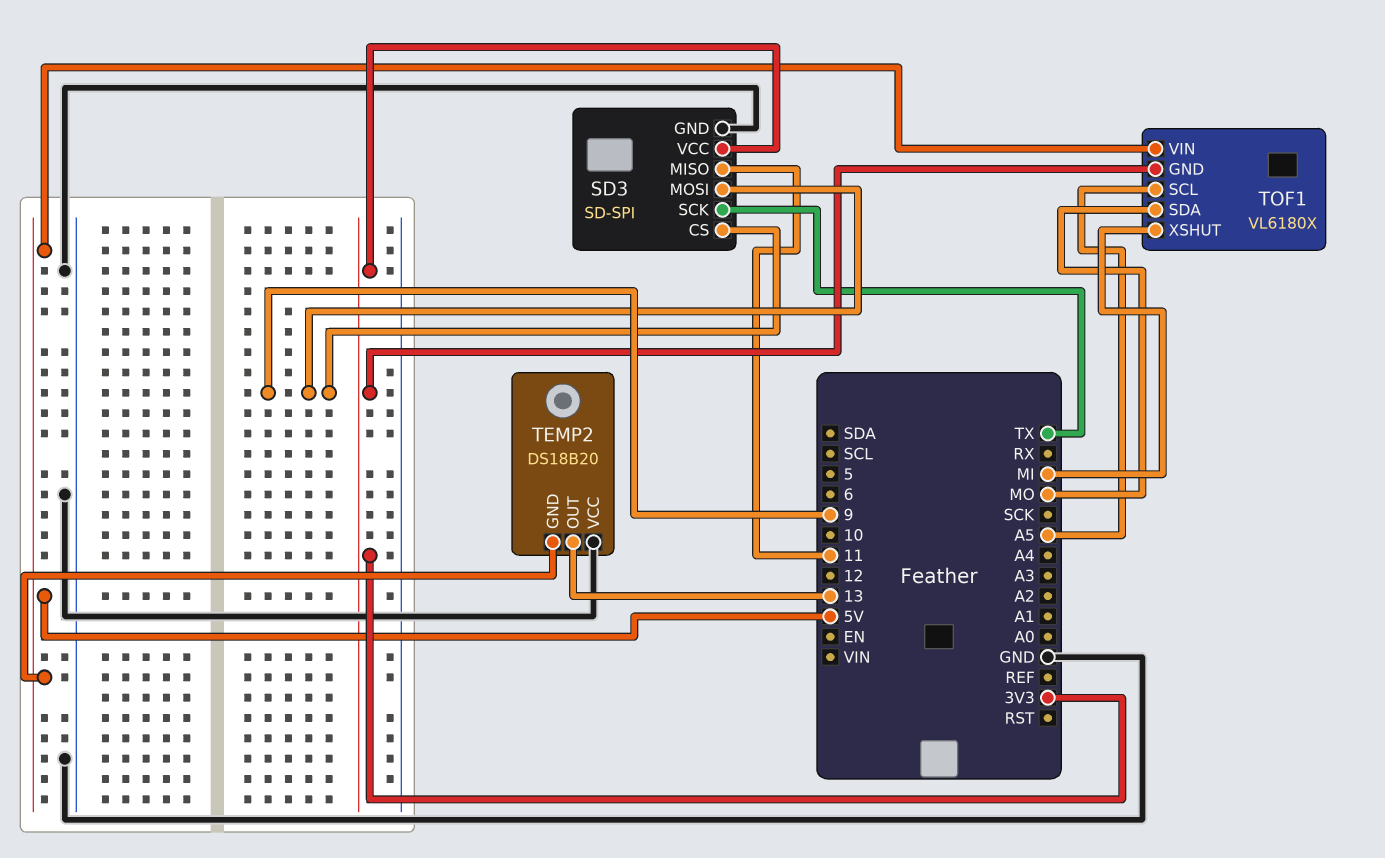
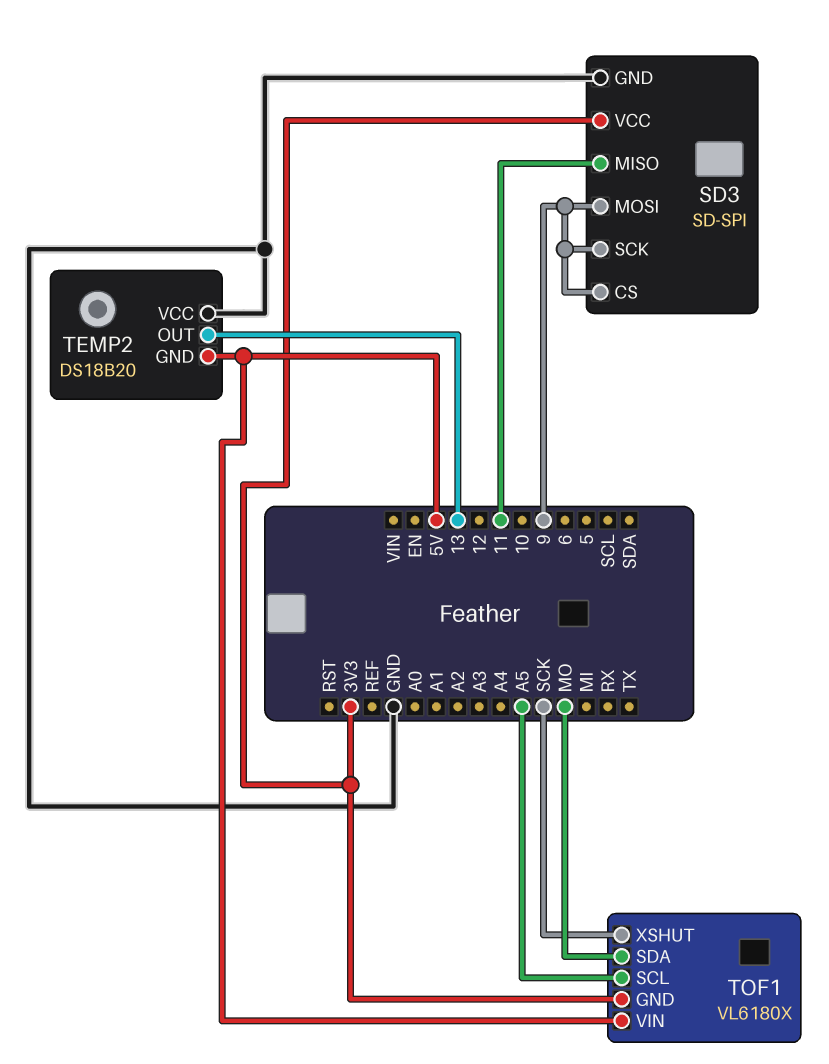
SD3 pin SCK: TX -> 9
TOF1 pin XSHUT: MI -> SCK

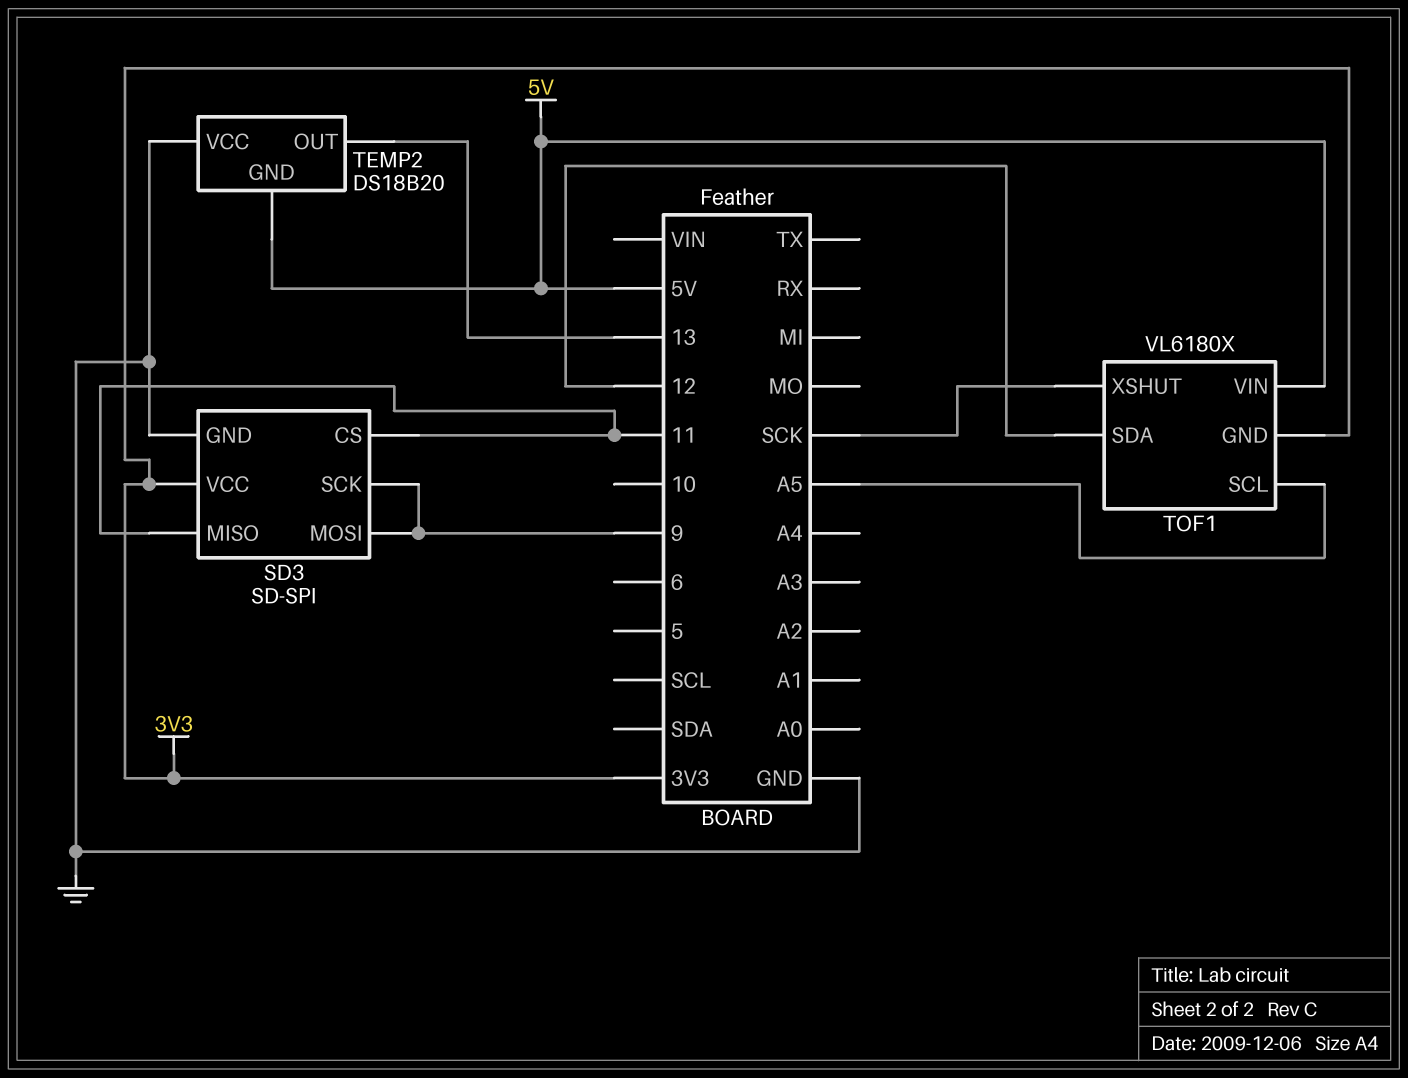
SD3 pin CS: 9 -> 11
TOF1 pin SDA: MO -> 12

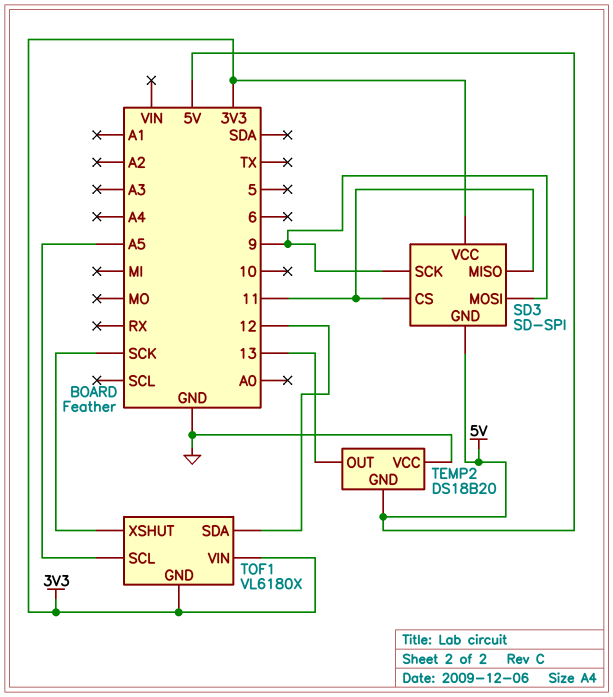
SD3 pin GND: GND -> 5V
TOF1 pin VIN: 5V -> 3V3

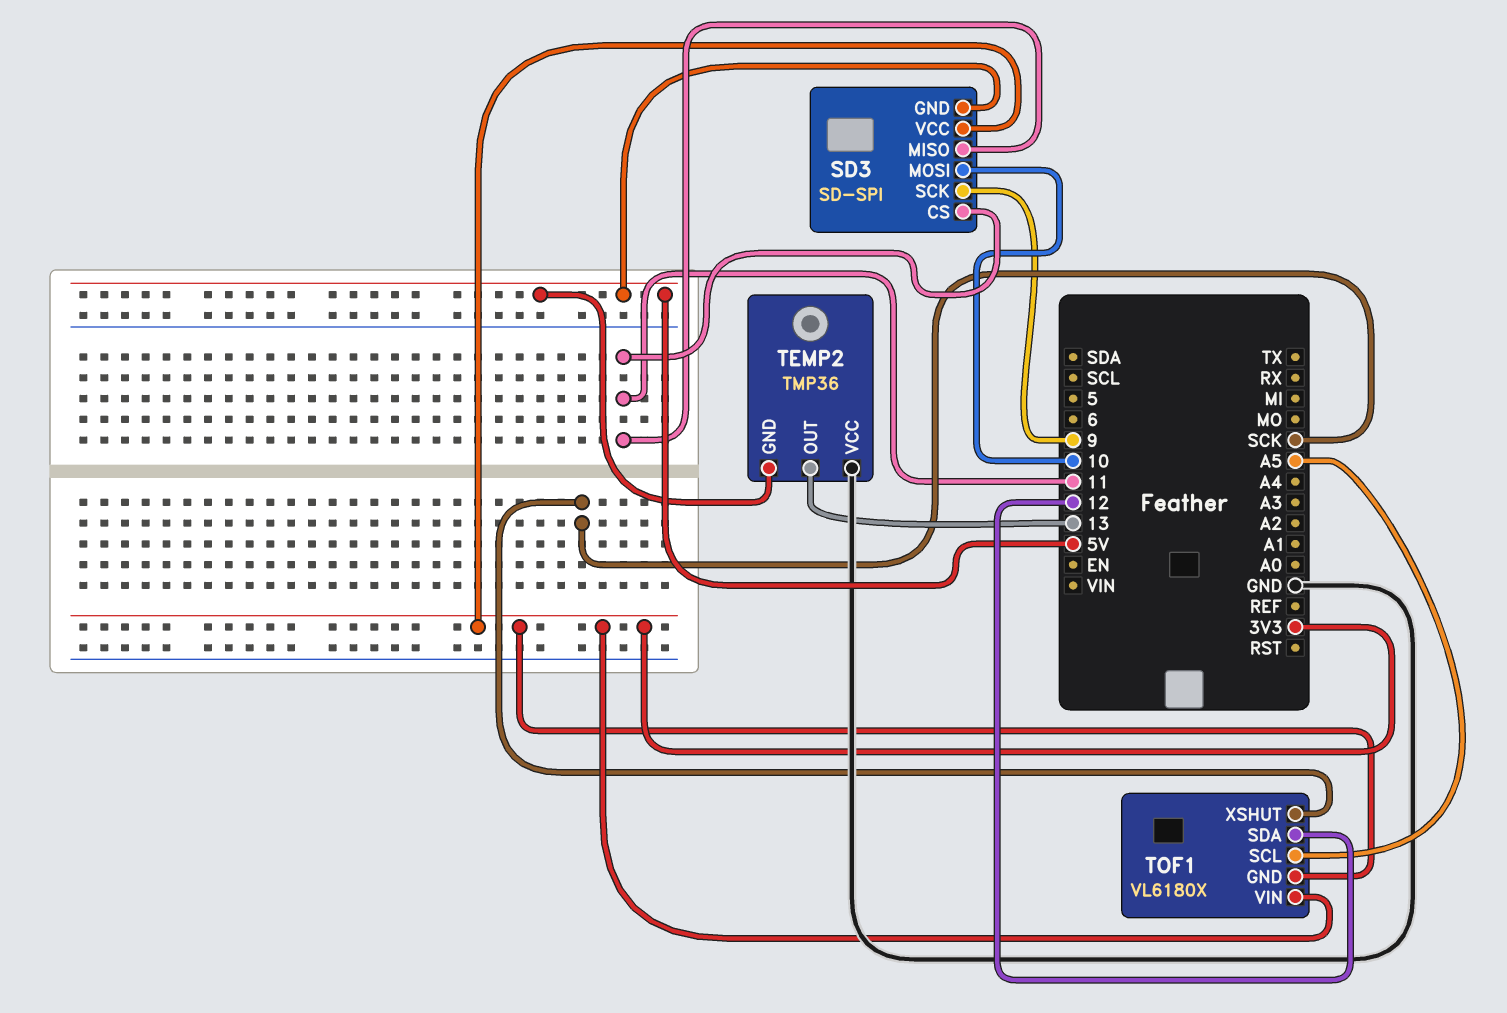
SD3 pin MOSI: 9 -> 10
TEMP2: DS18B20 -> TMP36

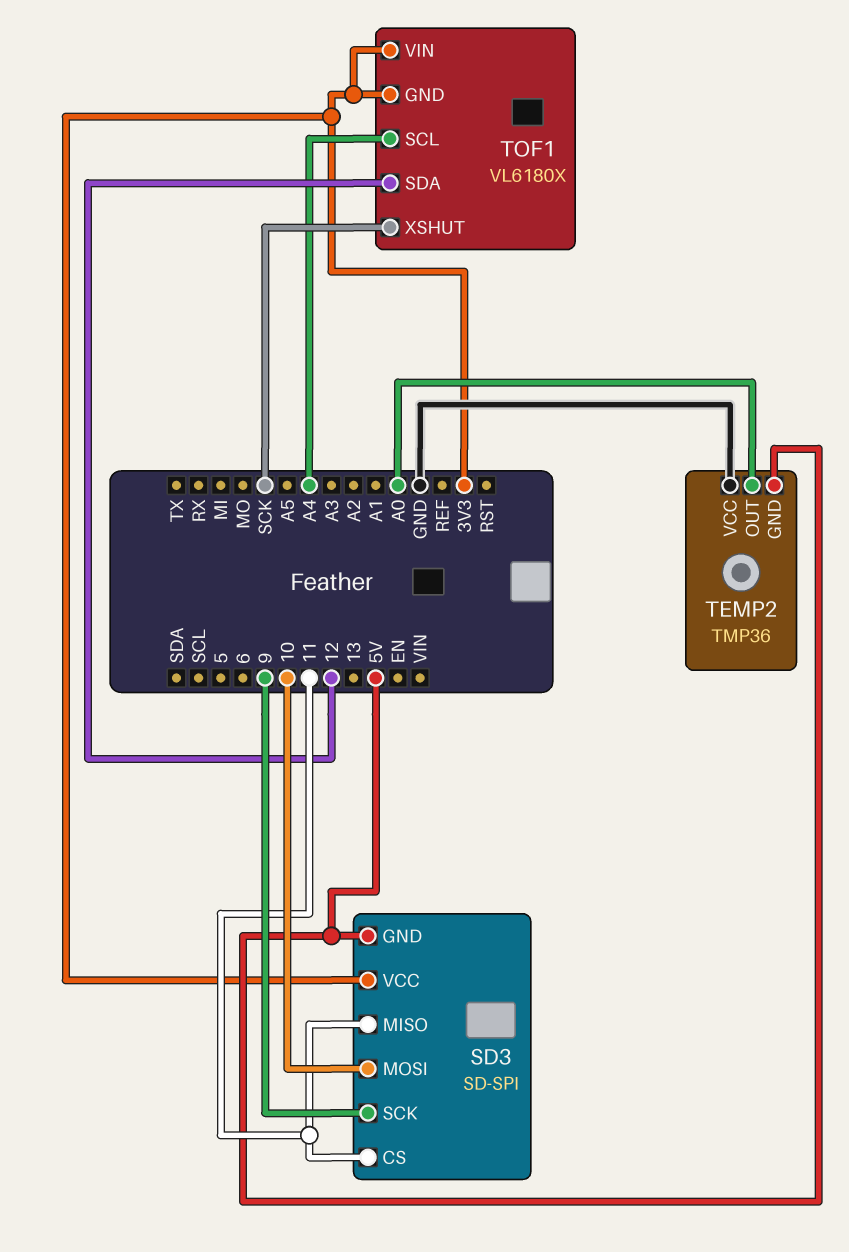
TEMP2 pin OUT: 13 -> A0
TOF1 pin SCL: A5 -> A4

